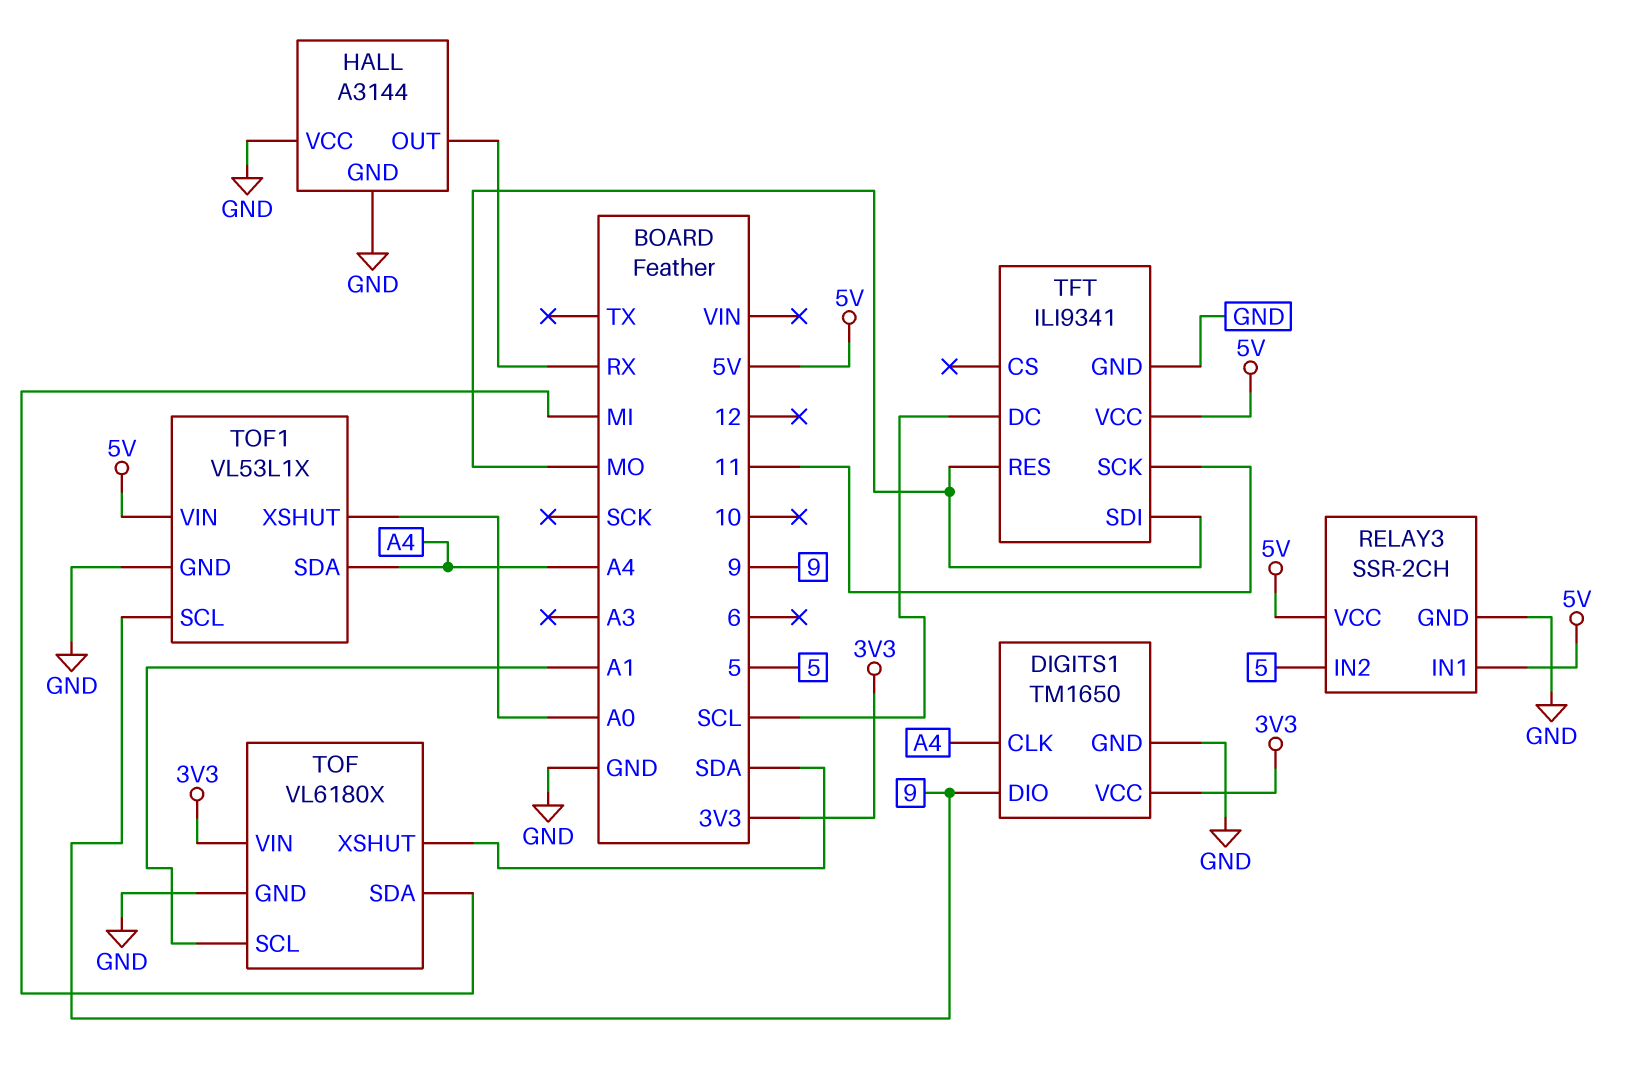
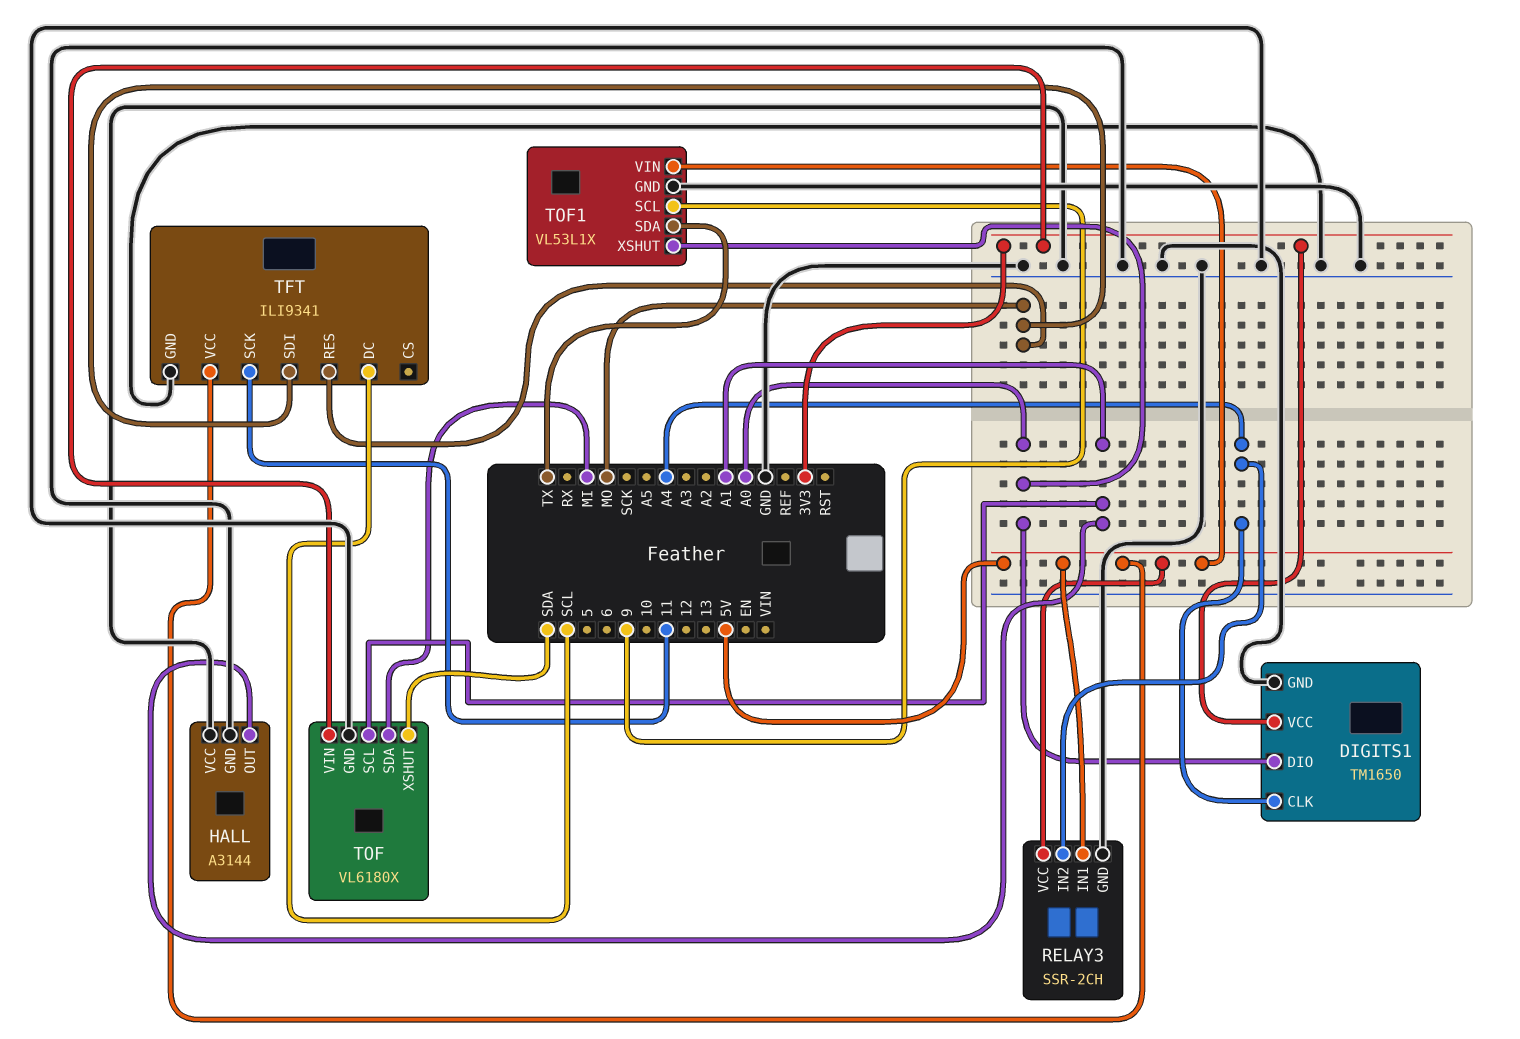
DIGITS1 pin DIO: 9 -> A0
HALL pin OUT: RX -> A1
RELAY3 pin IN2: 5 -> A4
TOF1 pin SDA: A4 -> TX

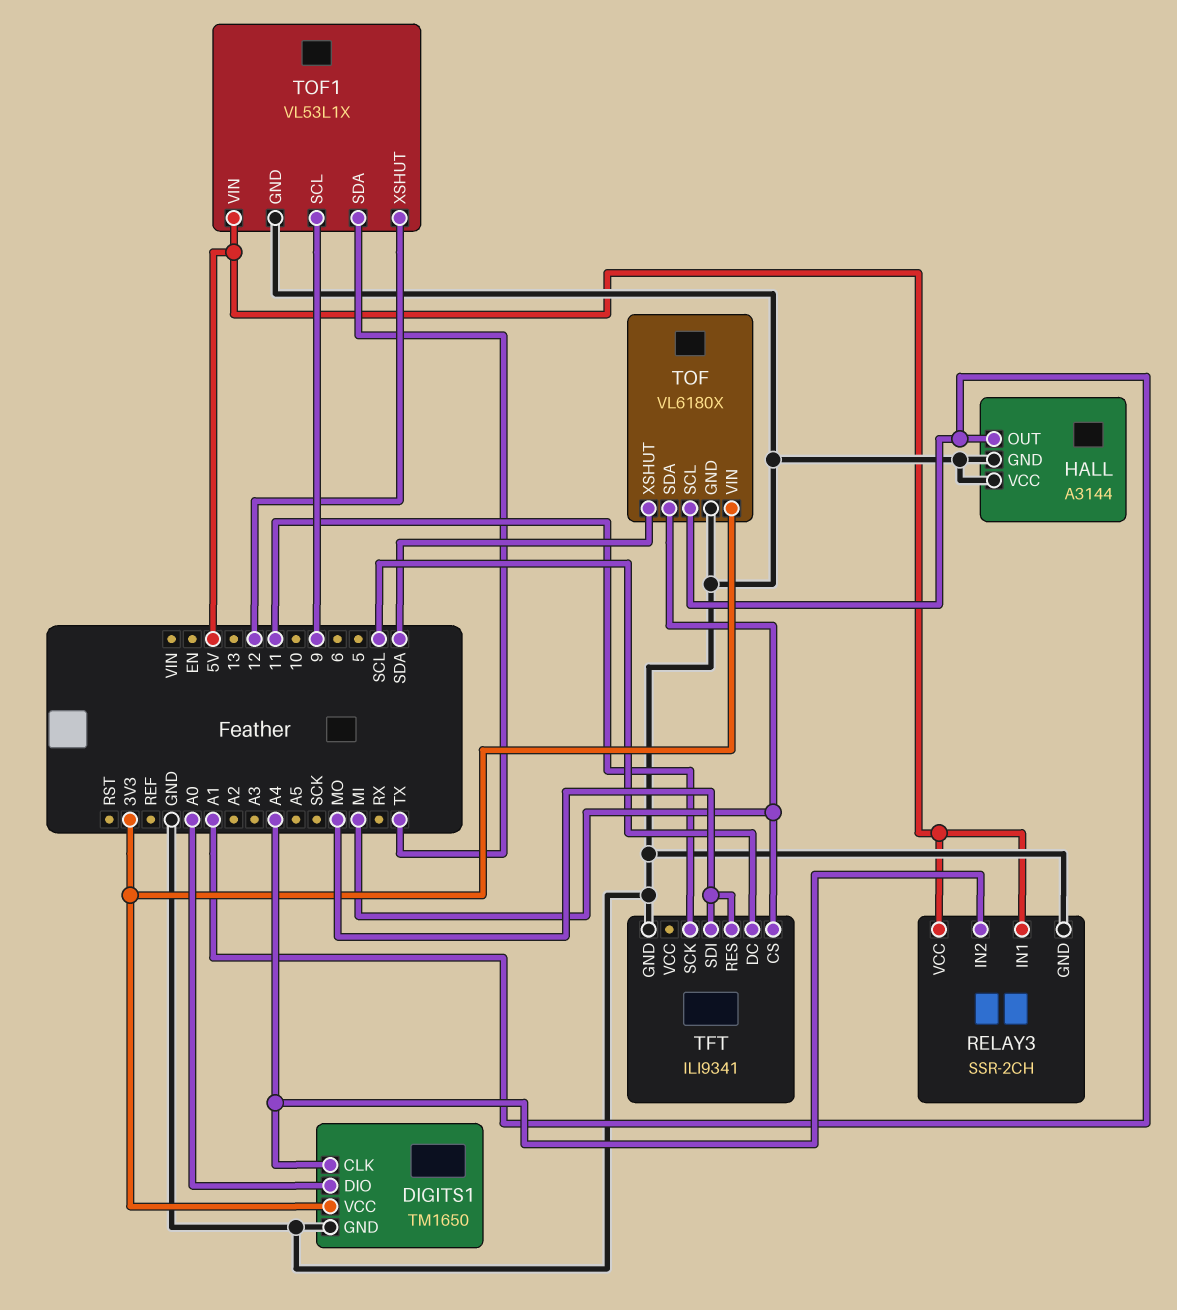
TFT pin CS: none -> MI
TFT pin VCC: 5V -> none
TOF1 pin XSHUT: A0 -> 12

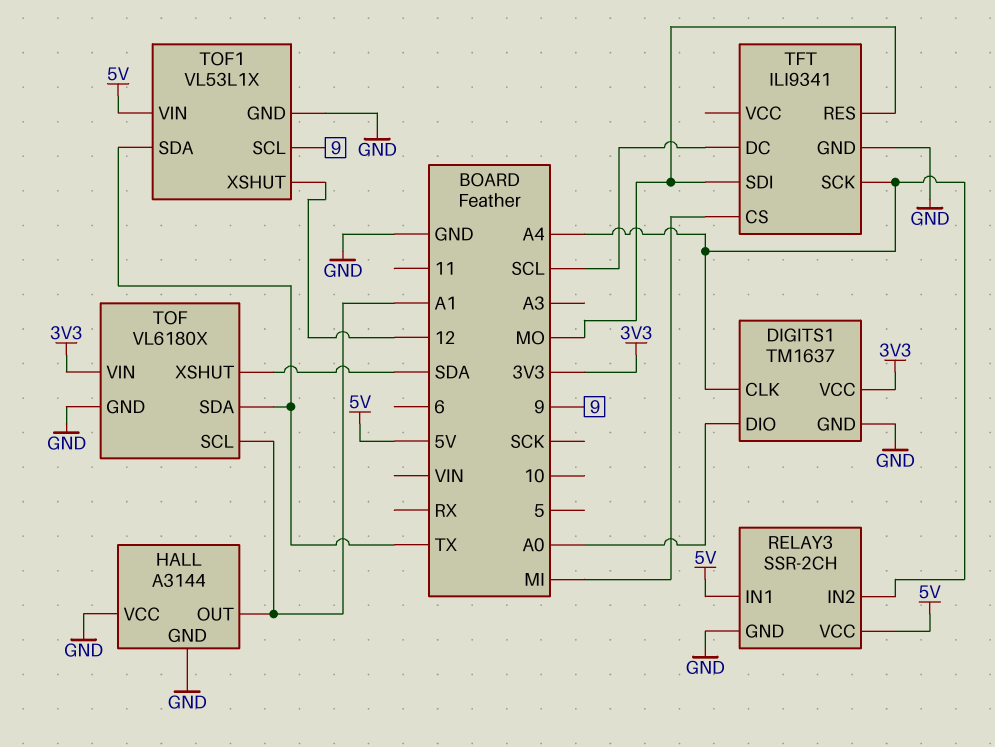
DIGITS1: TM1650 -> TM1637
TFT pin SCK: 11 -> A4
TOF pin SDA: MI -> TX

